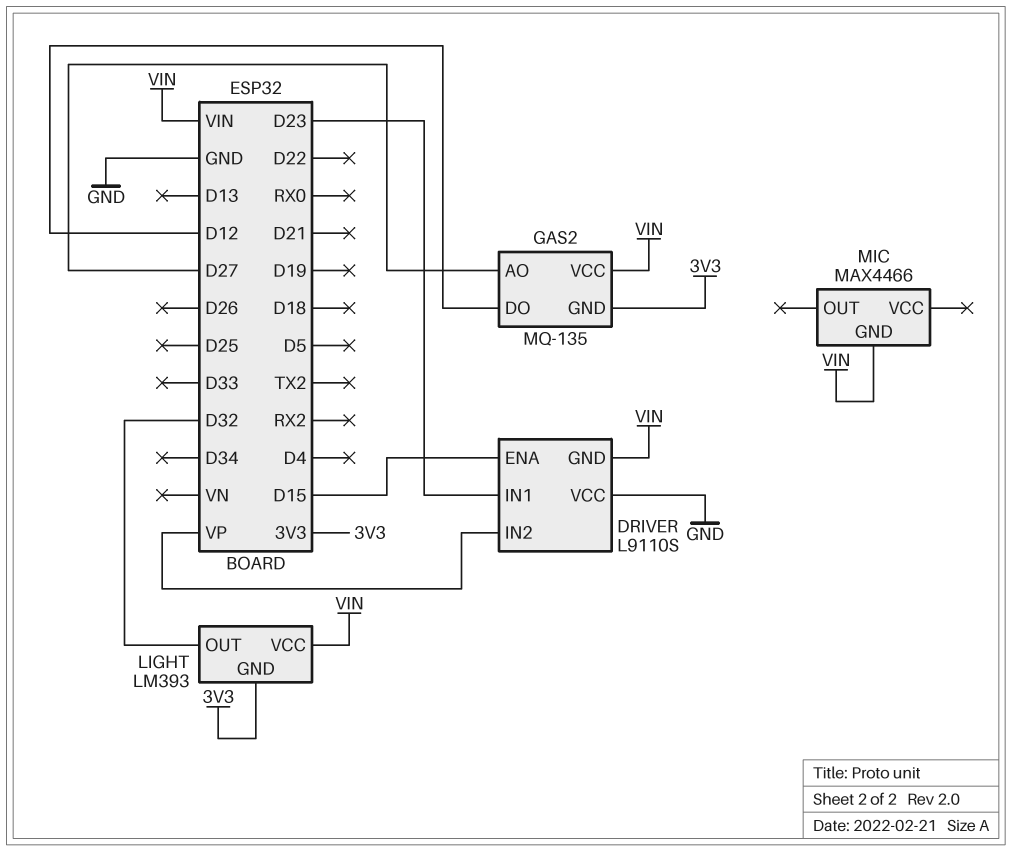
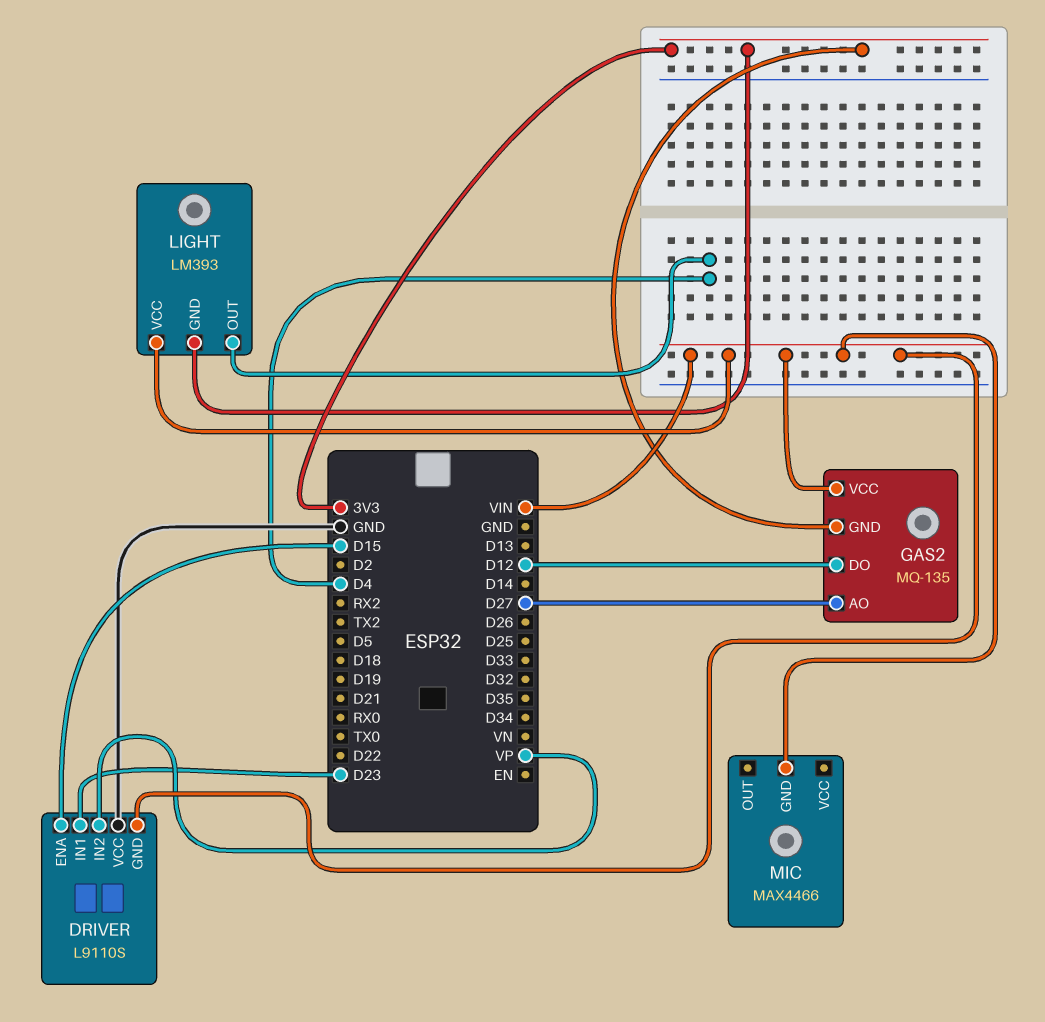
LIGHT pin OUT: D32 -> D4

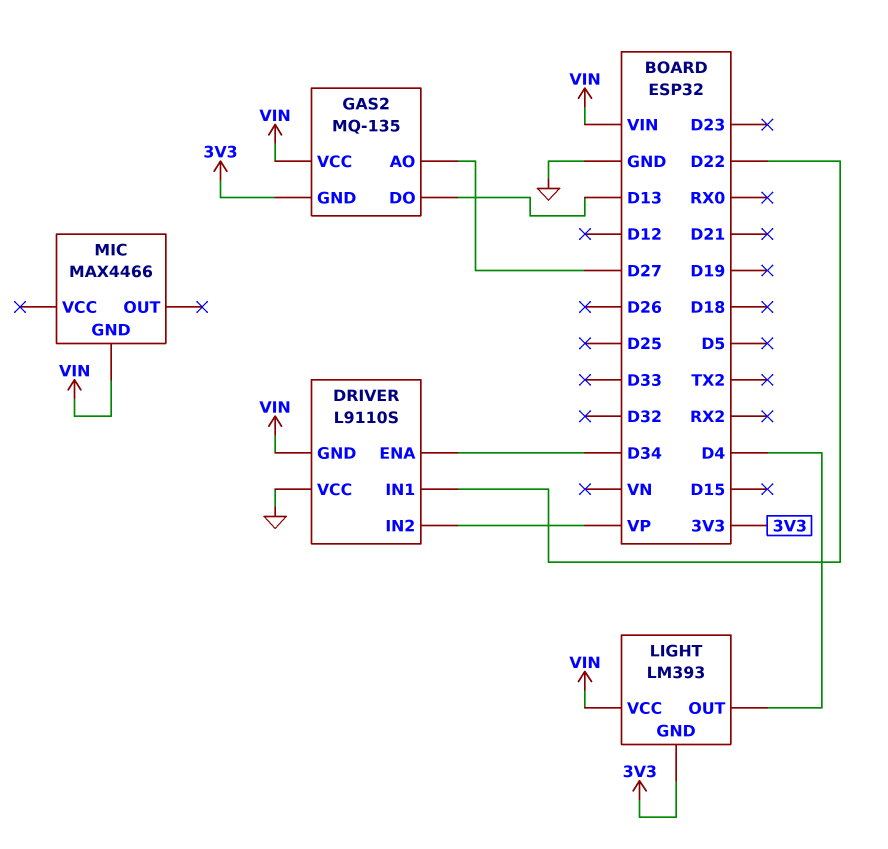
DRIVER pin ENA: D15 -> D34
DRIVER pin IN1: D23 -> D22
GAS2 pin DO: D12 -> D13

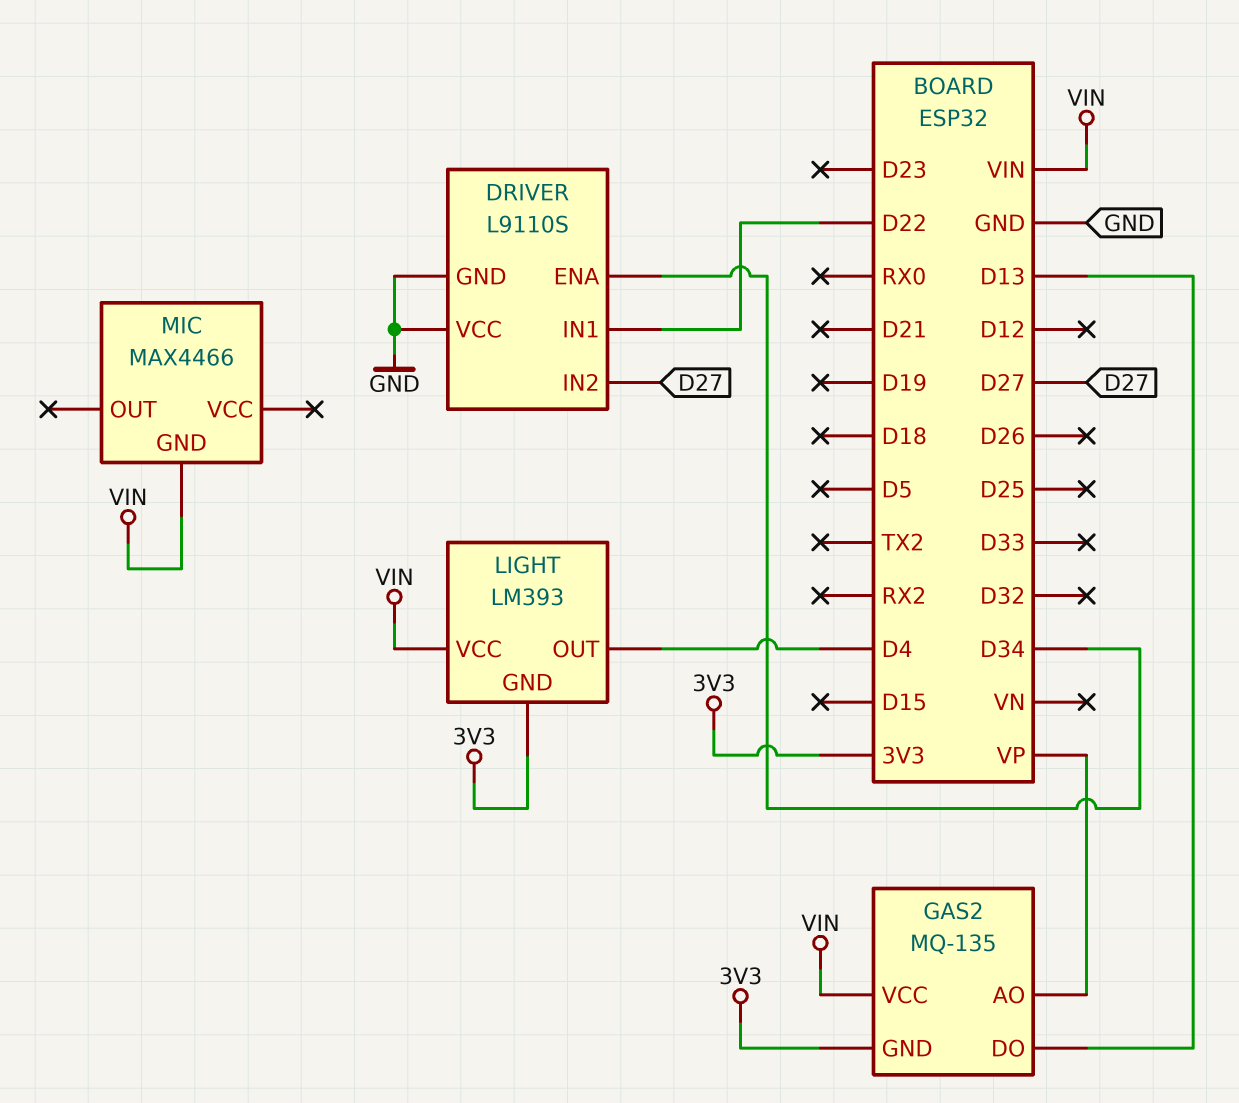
DRIVER pin GND: VIN -> GND
DRIVER pin IN2: VP -> D27
GAS2 pin AO: D27 -> VP

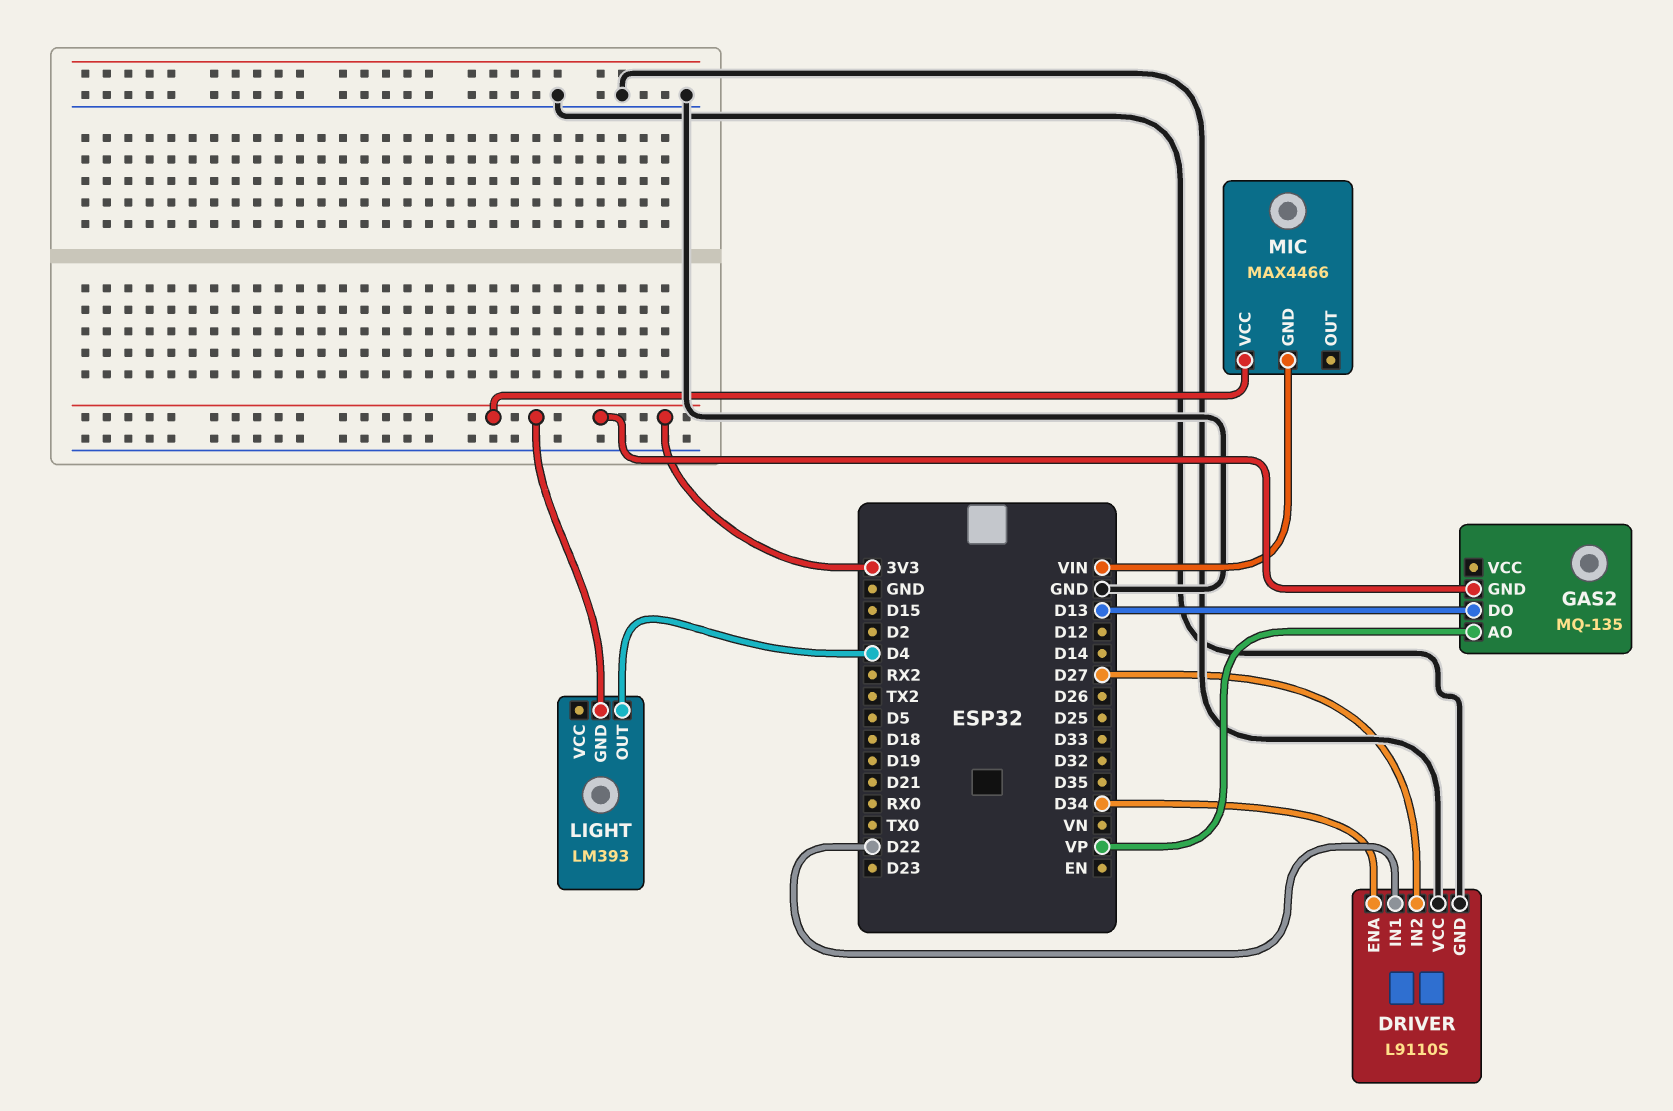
GAS2 pin VCC: VIN -> none
LIGHT pin VCC: VIN -> none
MIC pin VCC: none -> 3V3

